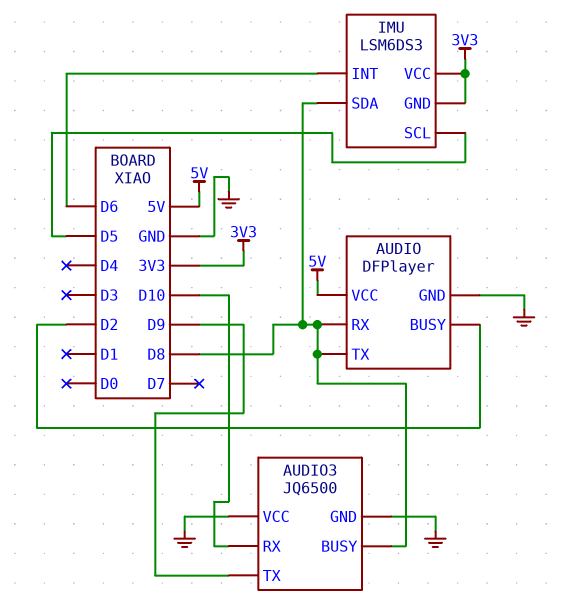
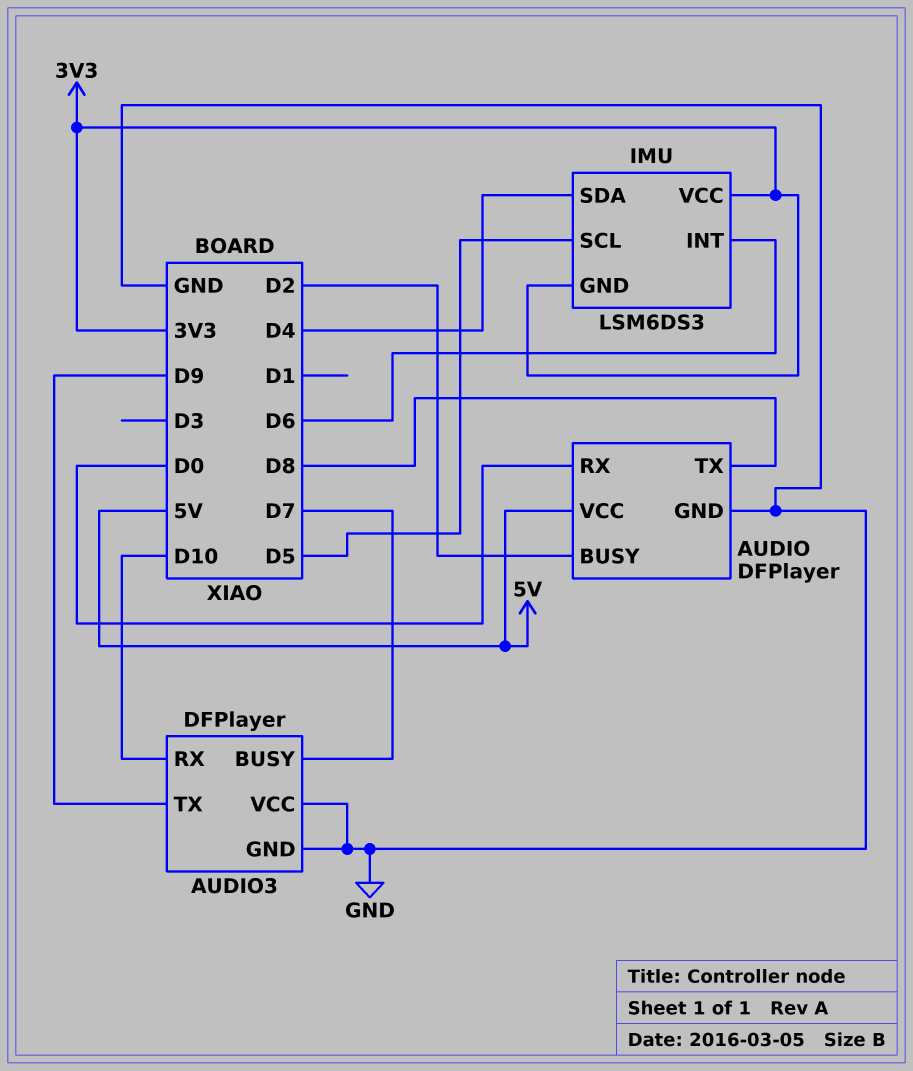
AUDIO pin RX: D8 -> D0
AUDIO3: JQ6500 -> DFPlayer
AUDIO3 pin BUSY: D8 -> D7
IMU pin SDA: D8 -> D4

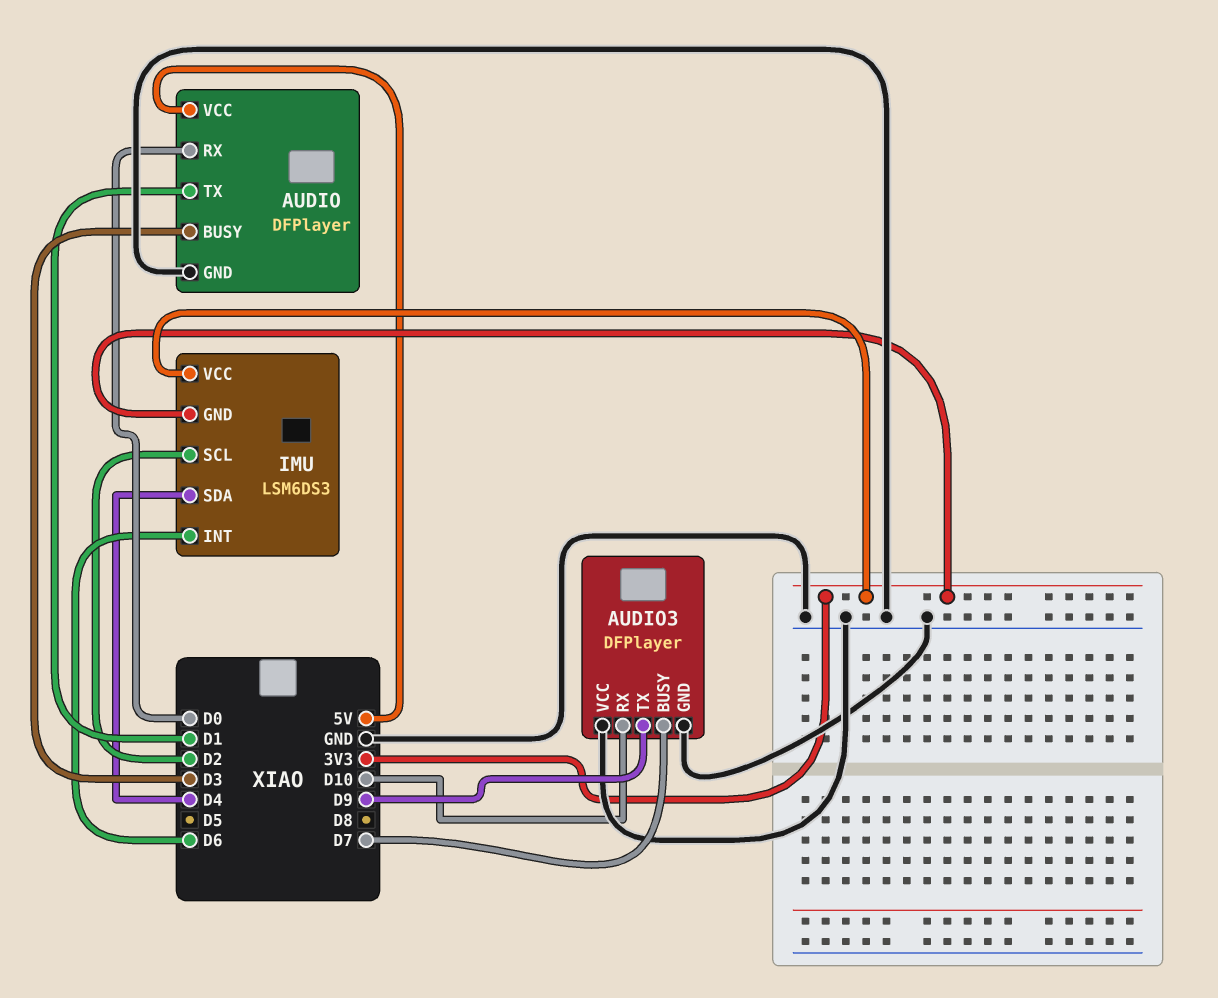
AUDIO pin BUSY: D2 -> D3
AUDIO pin TX: D8 -> D1
IMU pin SCL: D5 -> D2

